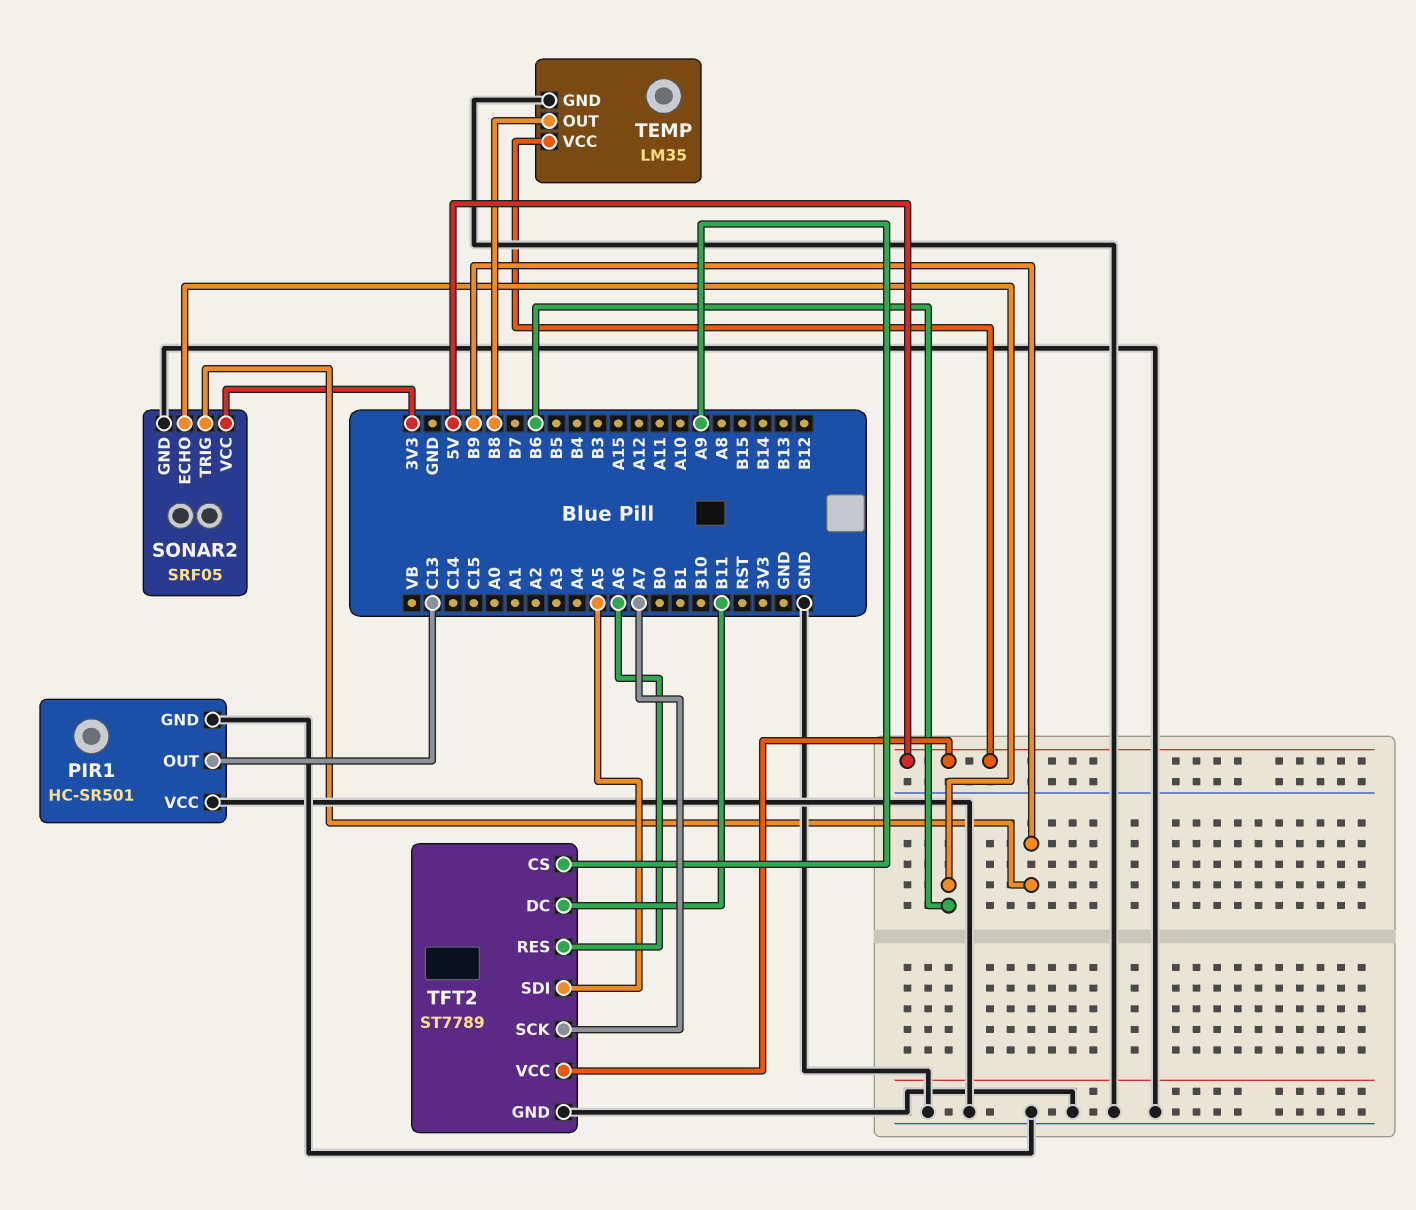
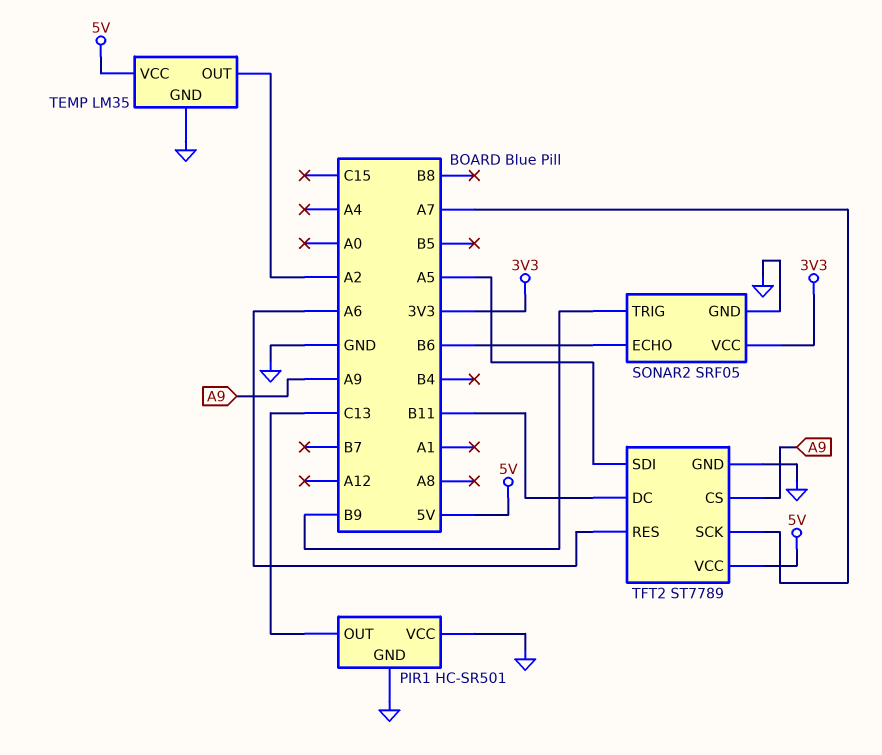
TEMP pin OUT: B8 -> A2

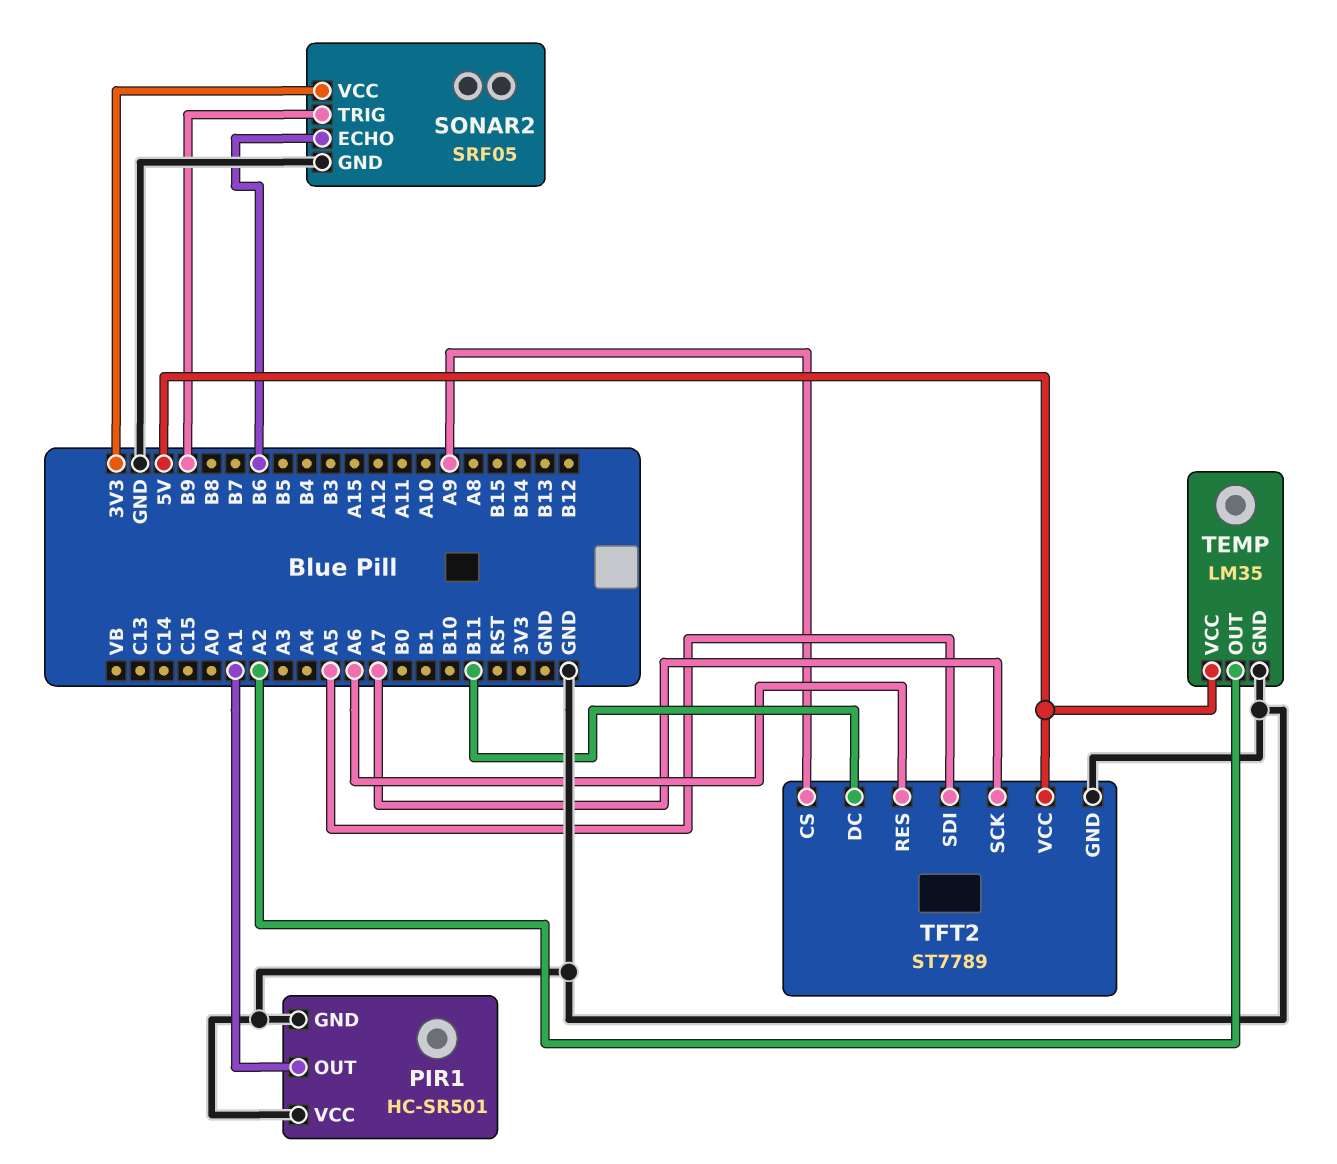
PIR1 pin OUT: C13 -> A1

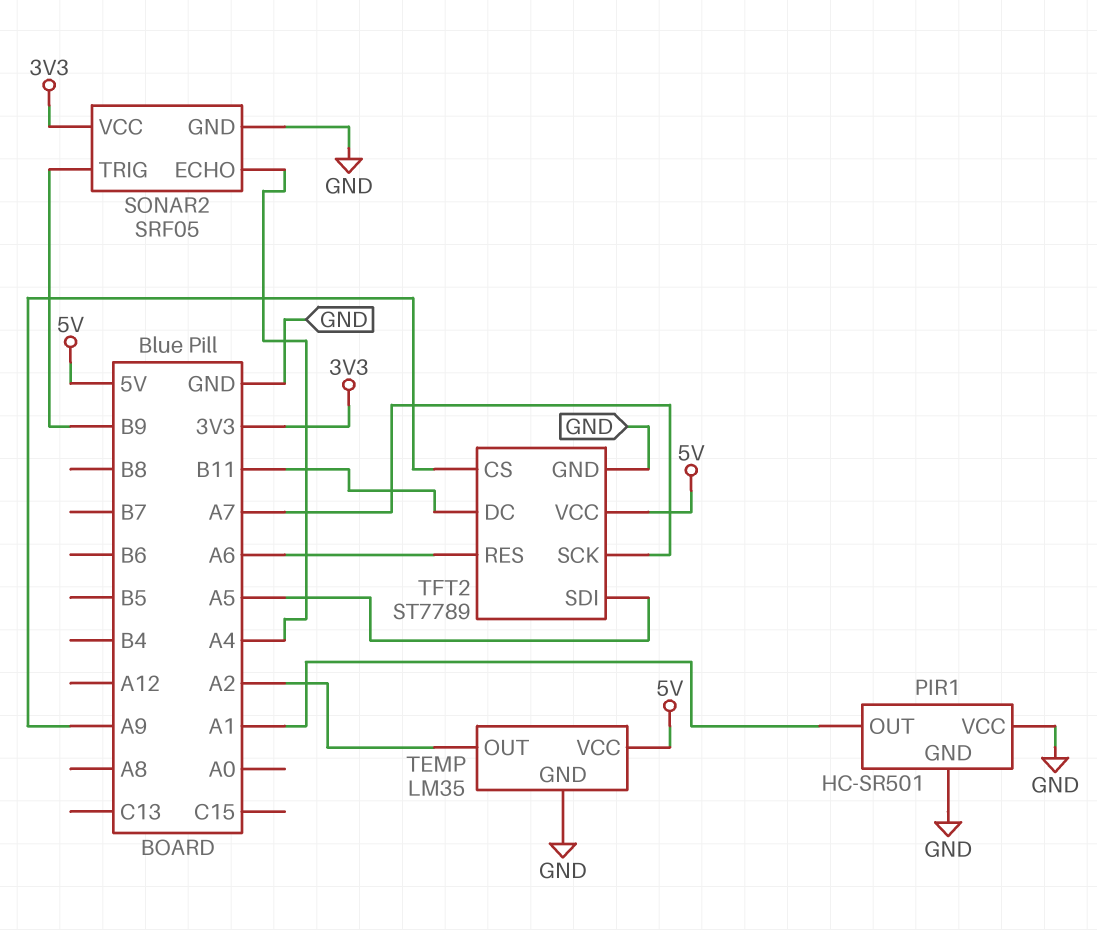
SONAR2 pin ECHO: B6 -> A4

